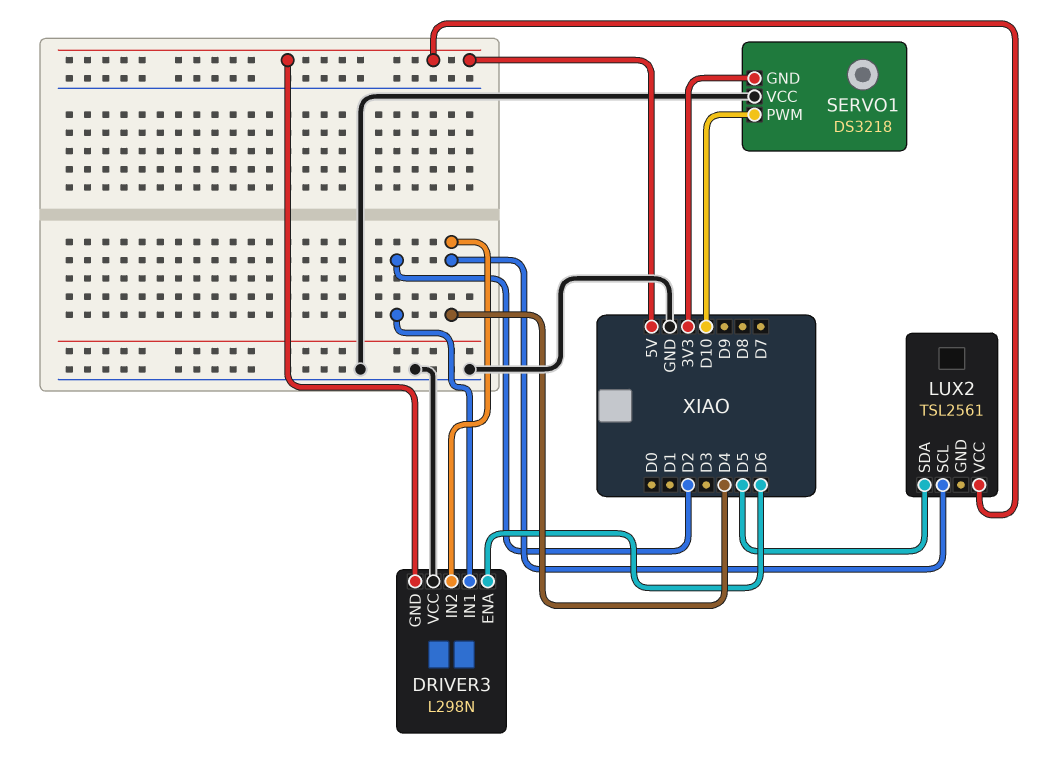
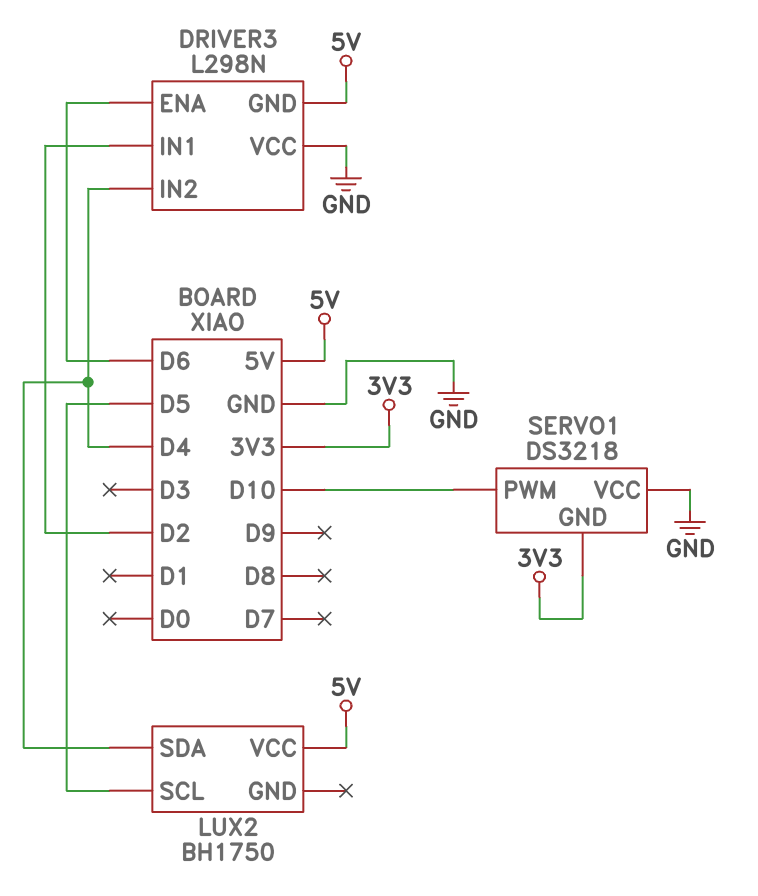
LUX2: TSL2561 -> BH1750
LUX2 pin SCL: D4 -> D5
LUX2 pin SDA: D5 -> D4

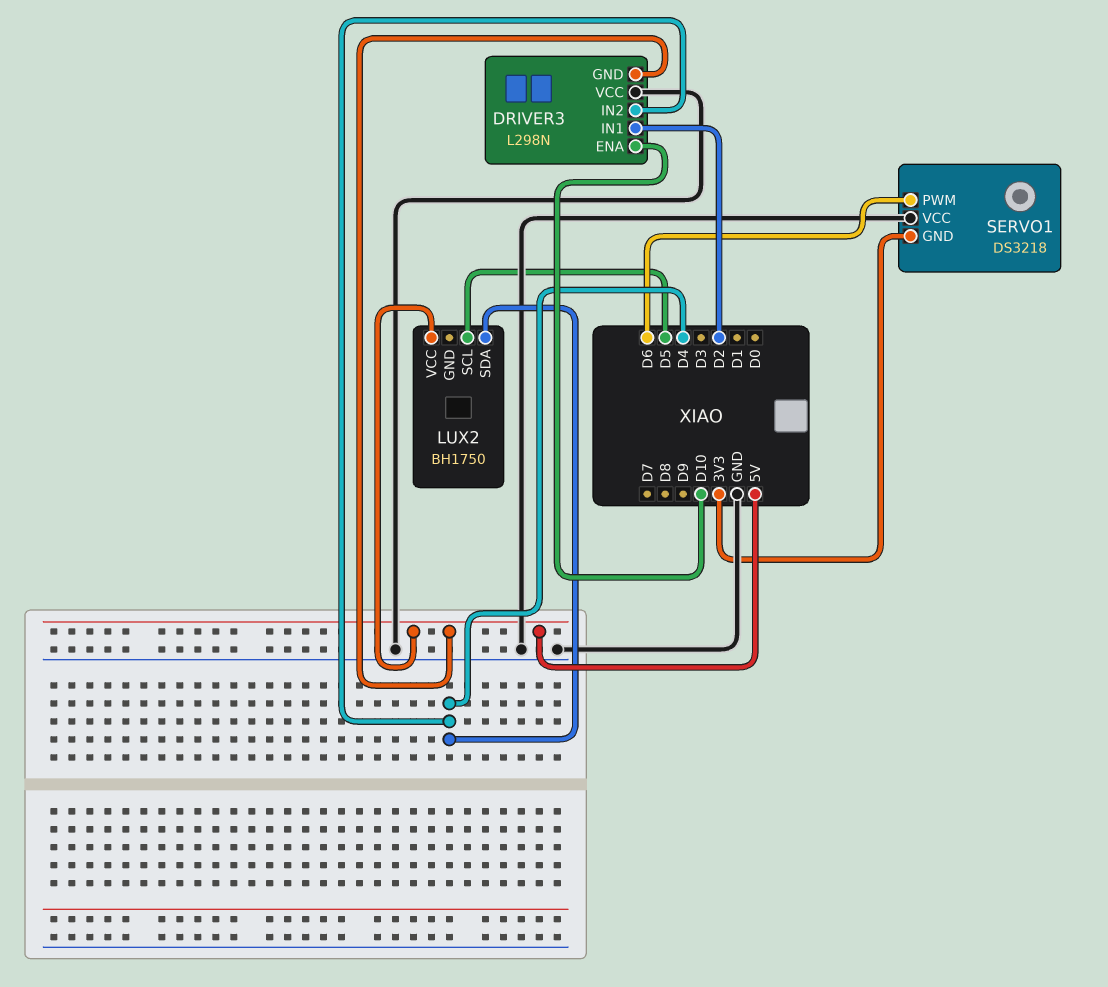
DRIVER3 pin ENA: D6 -> D10
SERVO1 pin PWM: D10 -> D6

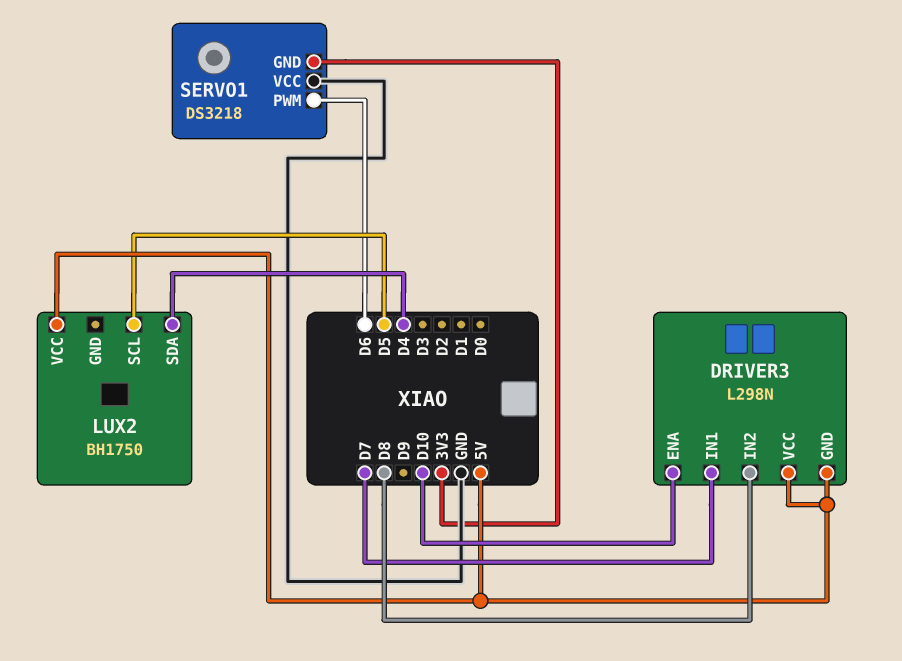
DRIVER3 pin IN1: D2 -> D7
DRIVER3 pin IN2: D4 -> D8
DRIVER3 pin VCC: GND -> 5V

